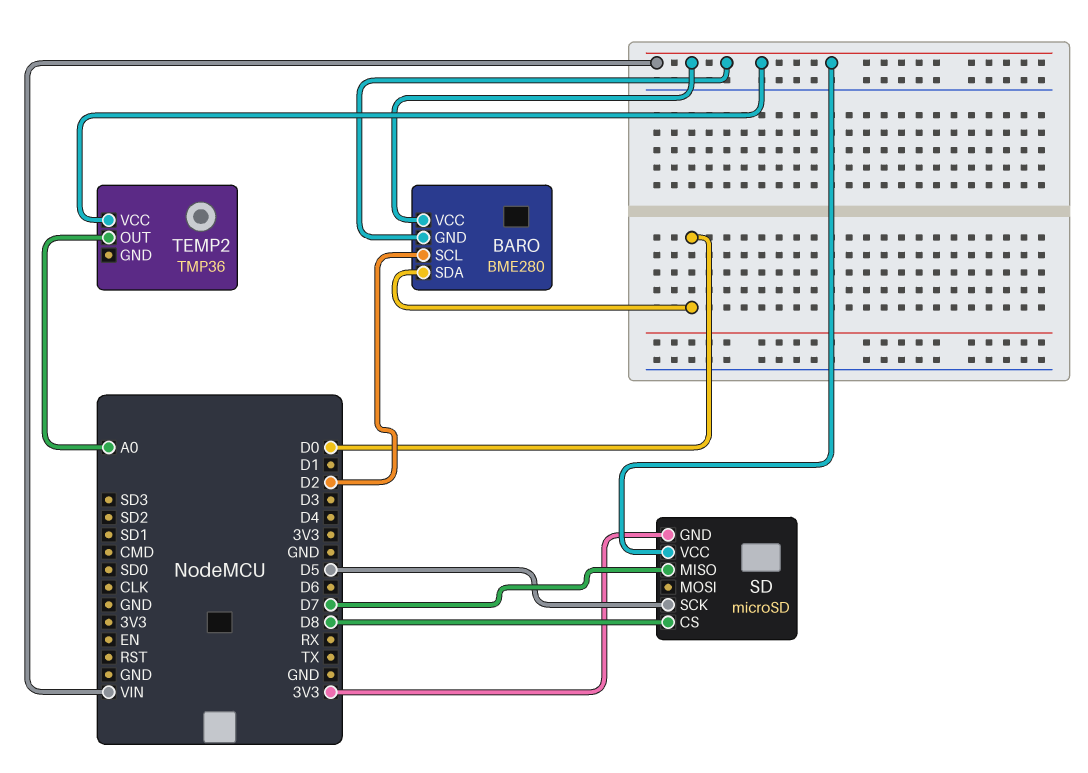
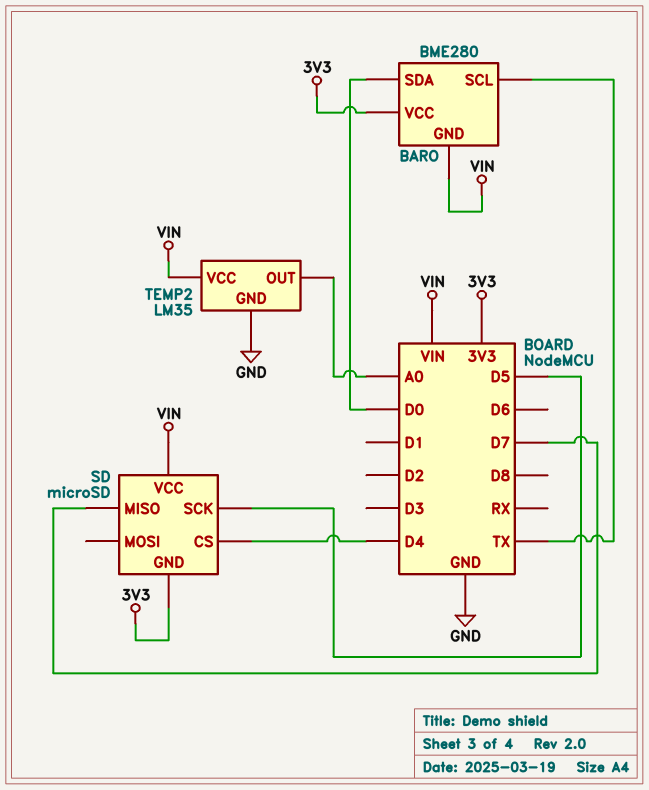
BARO pin SCL: D2 -> TX
BARO pin VCC: VIN -> 3V3
SD pin CS: D8 -> D4
TEMP2: TMP36 -> LM35
TEMP2 pin GND: none -> GND

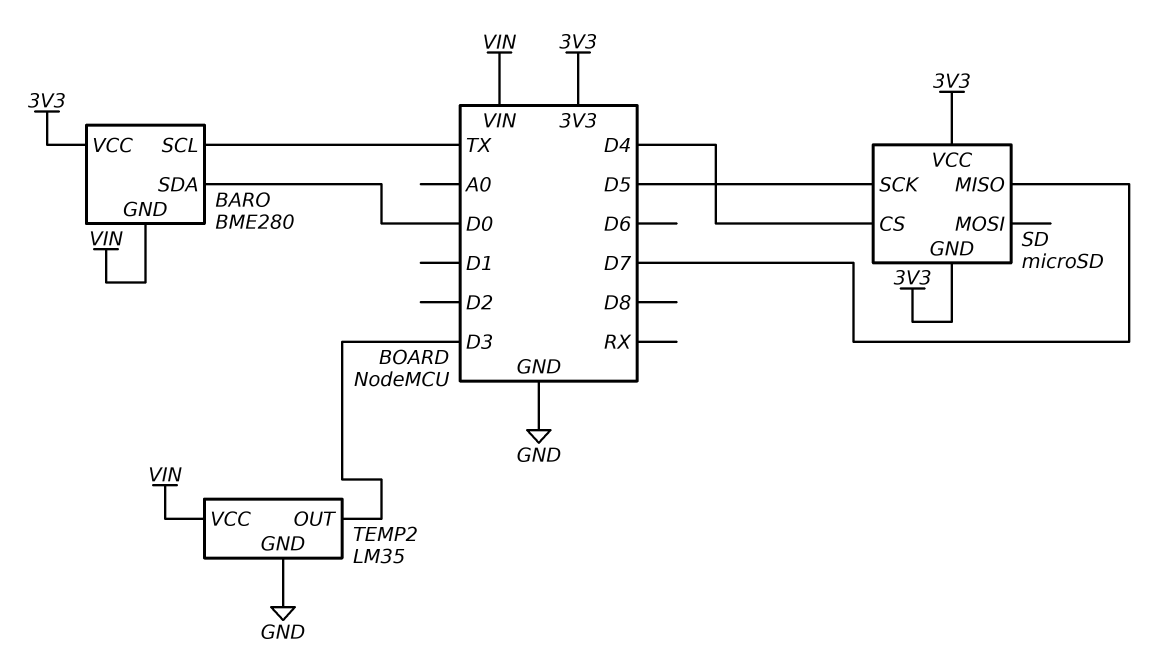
SD pin VCC: VIN -> 3V3
TEMP2 pin OUT: A0 -> D3

